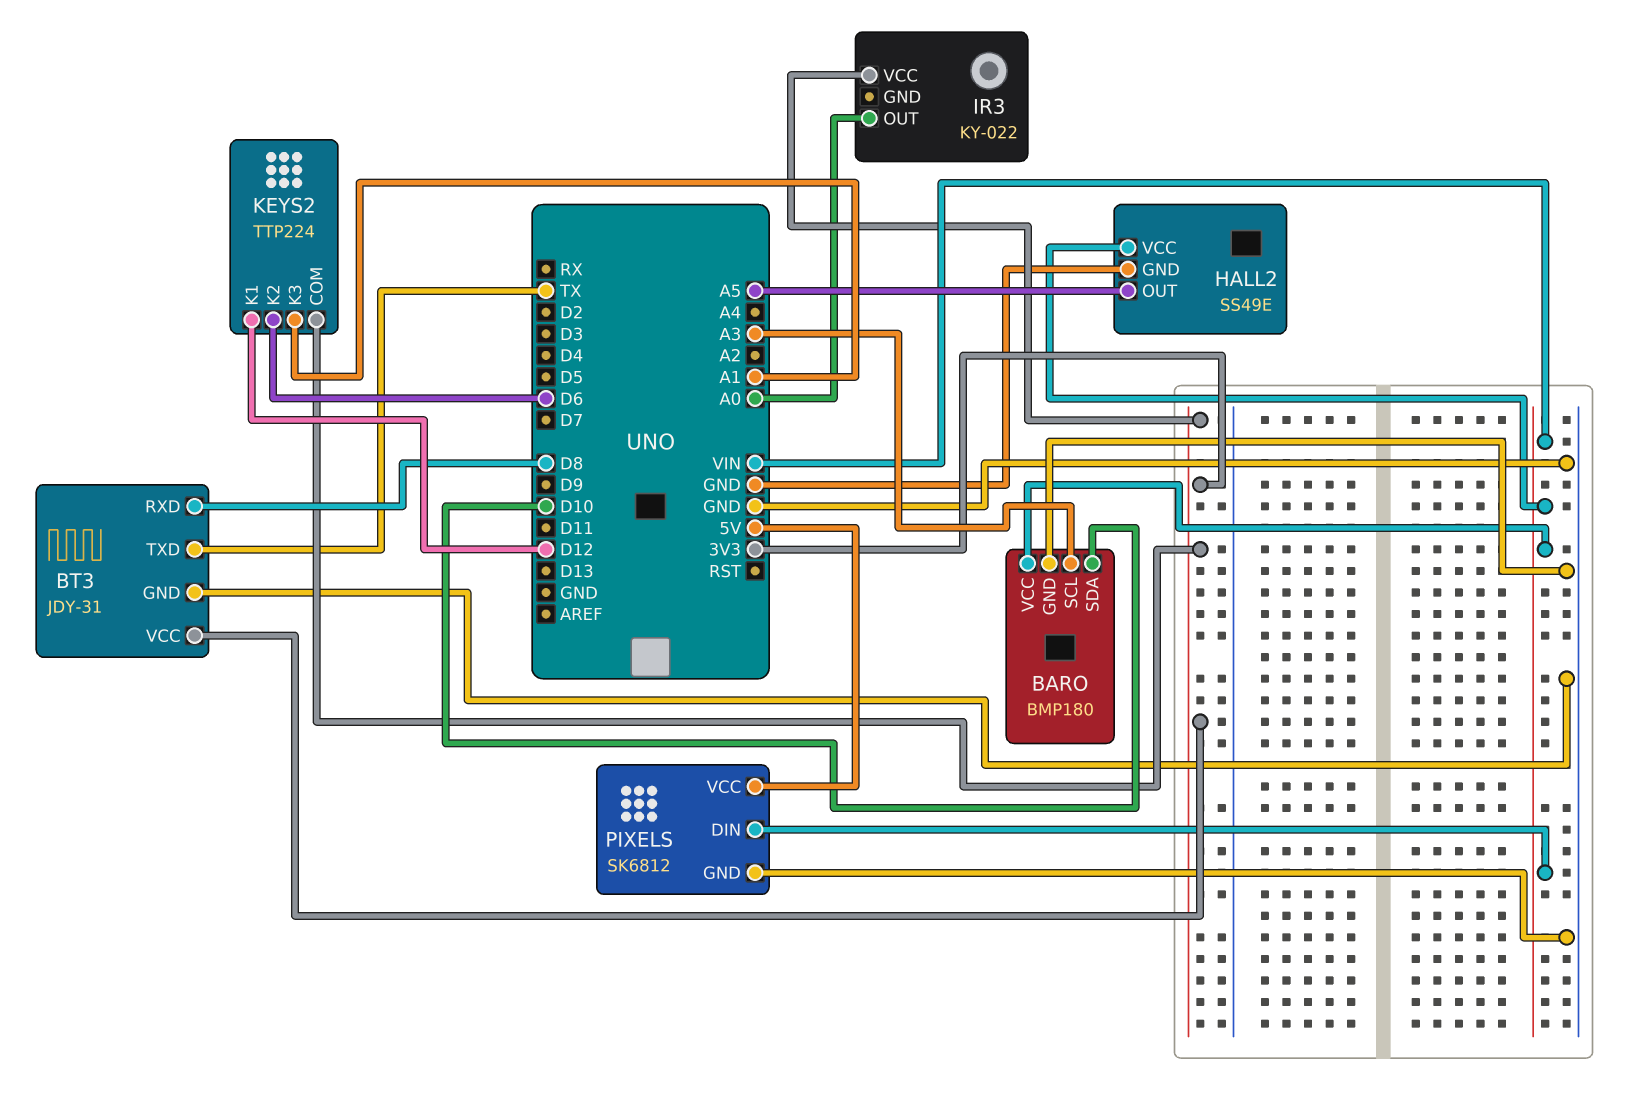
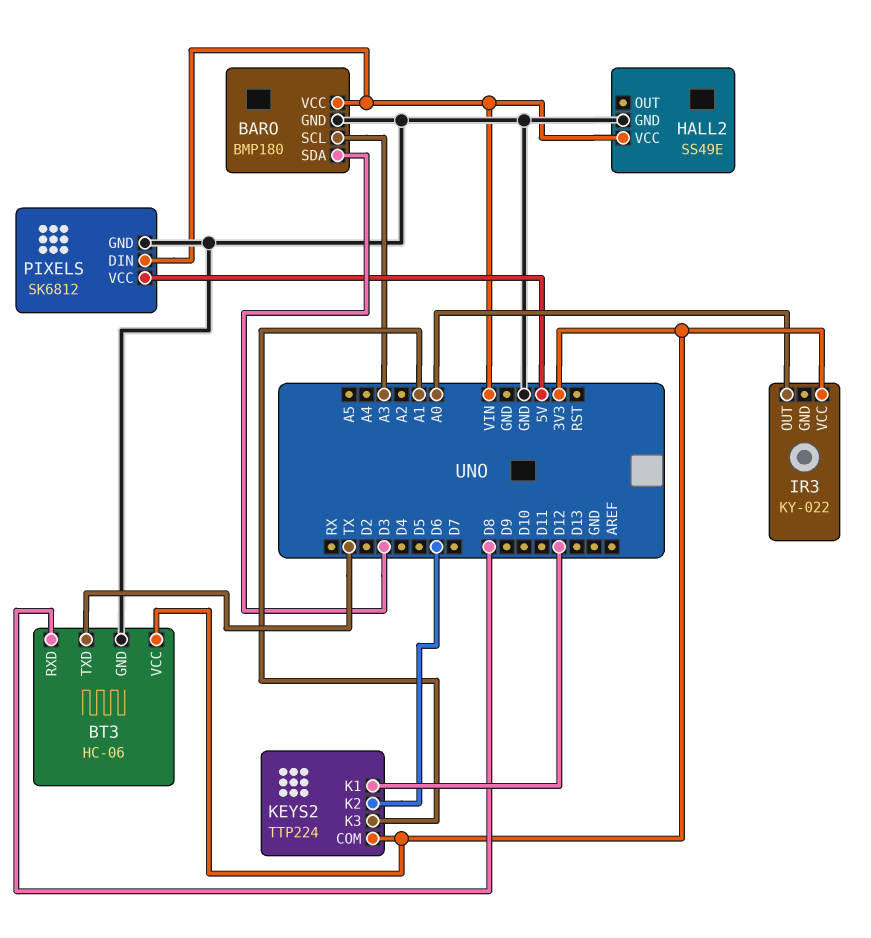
BARO pin SDA: D10 -> D3
BT3: JDY-31 -> HC-06
HALL2 pin OUT: A5 -> none

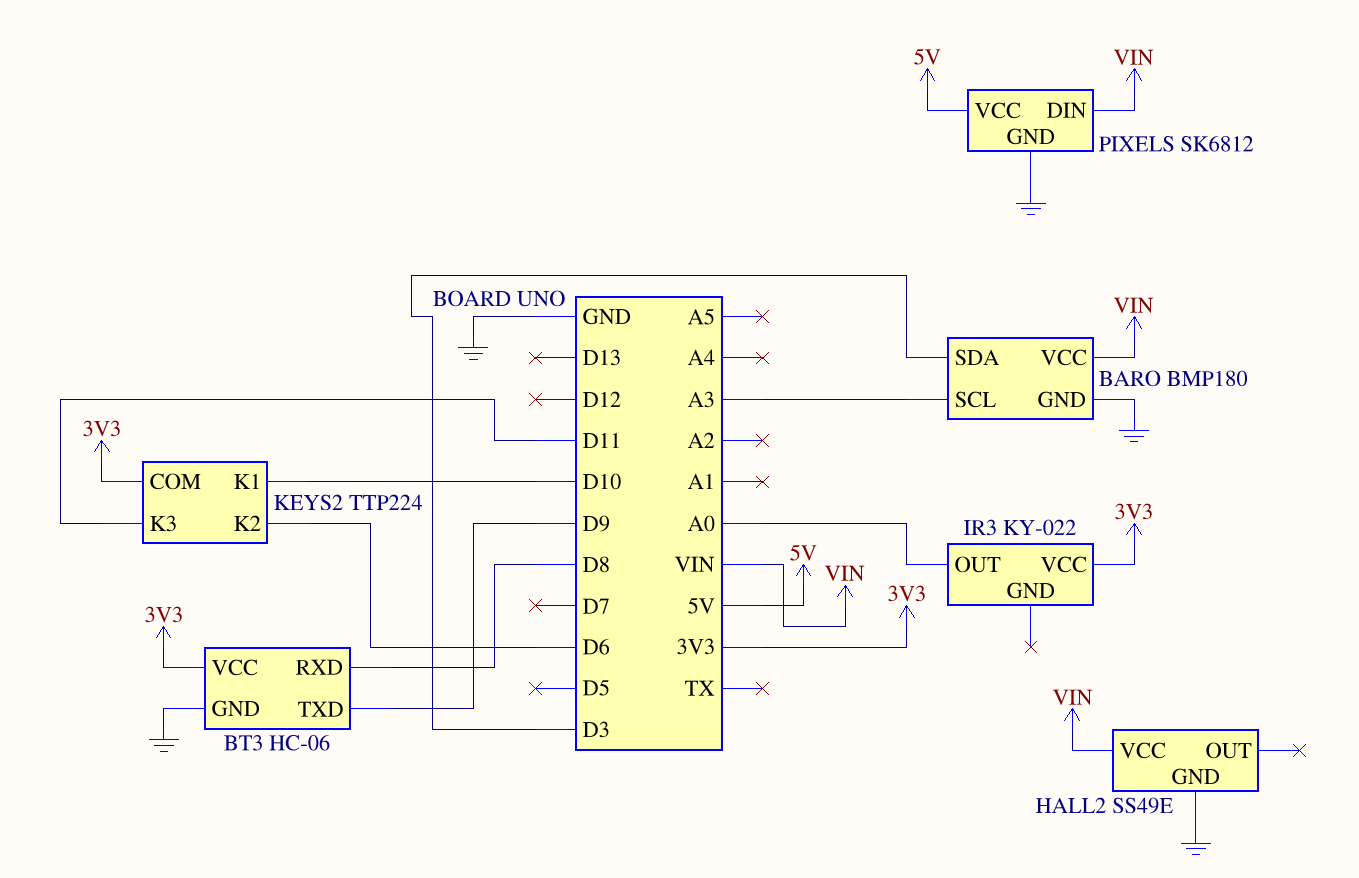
BT3 pin TXD: TX -> D9
KEYS2 pin K1: D12 -> D10
KEYS2 pin K3: A1 -> D11

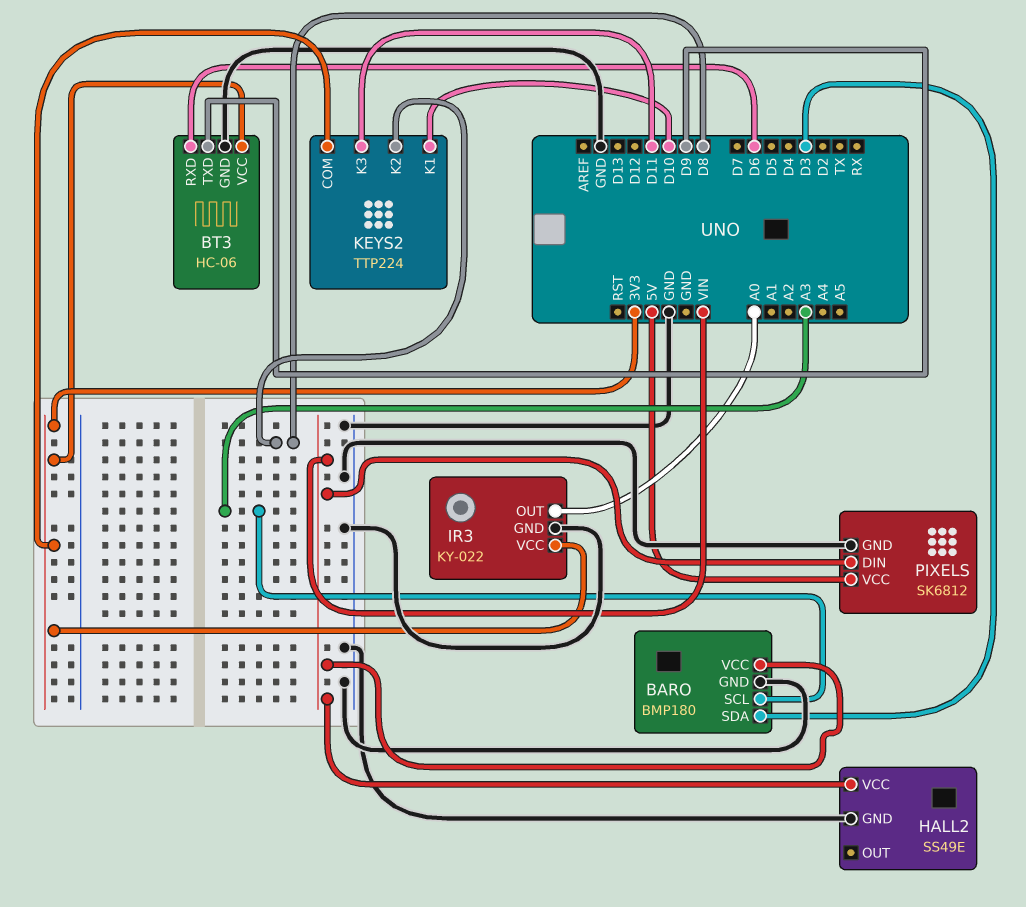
BT3 pin RXD: D8 -> D6
IR3 pin GND: none -> GND
KEYS2 pin K2: D6 -> D8

